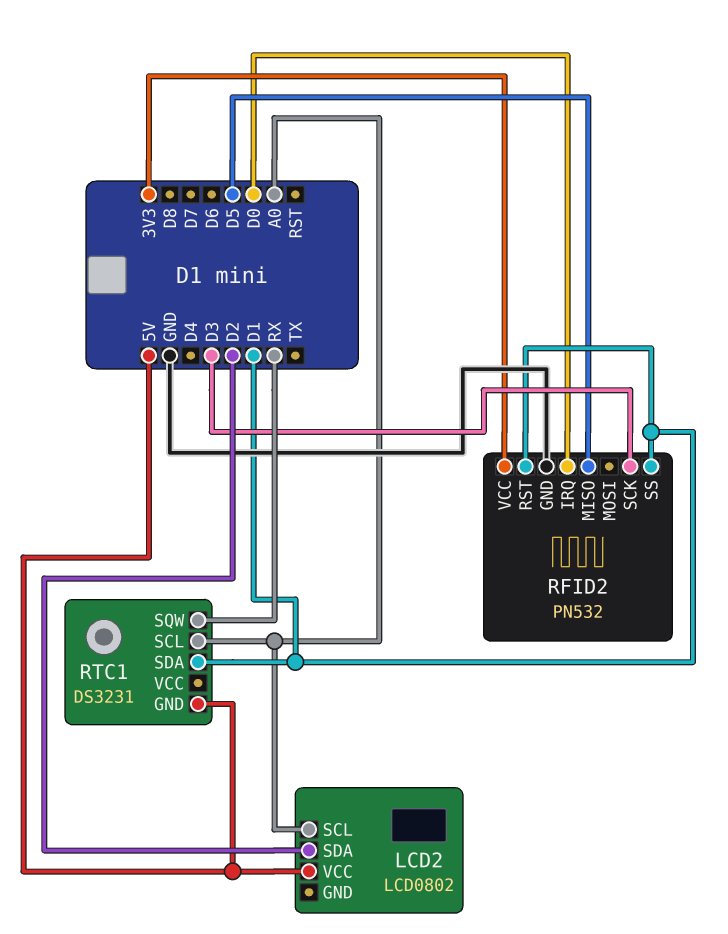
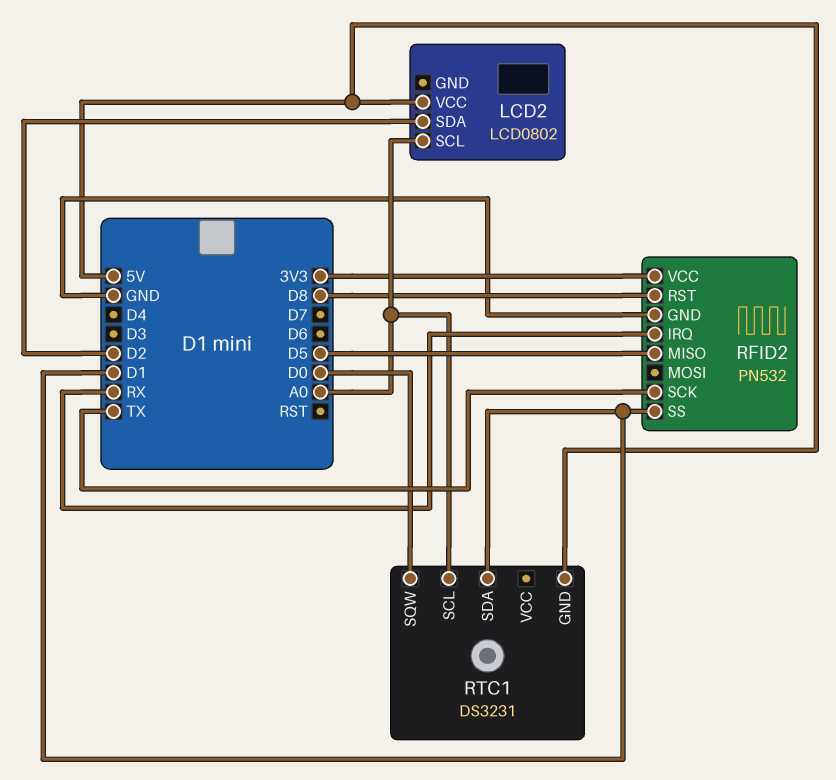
RFID2 pin IRQ: D0 -> RX
RFID2 pin RST: D1 -> D8
RFID2 pin SCK: D3 -> TX
RTC1 pin SQW: RX -> D0

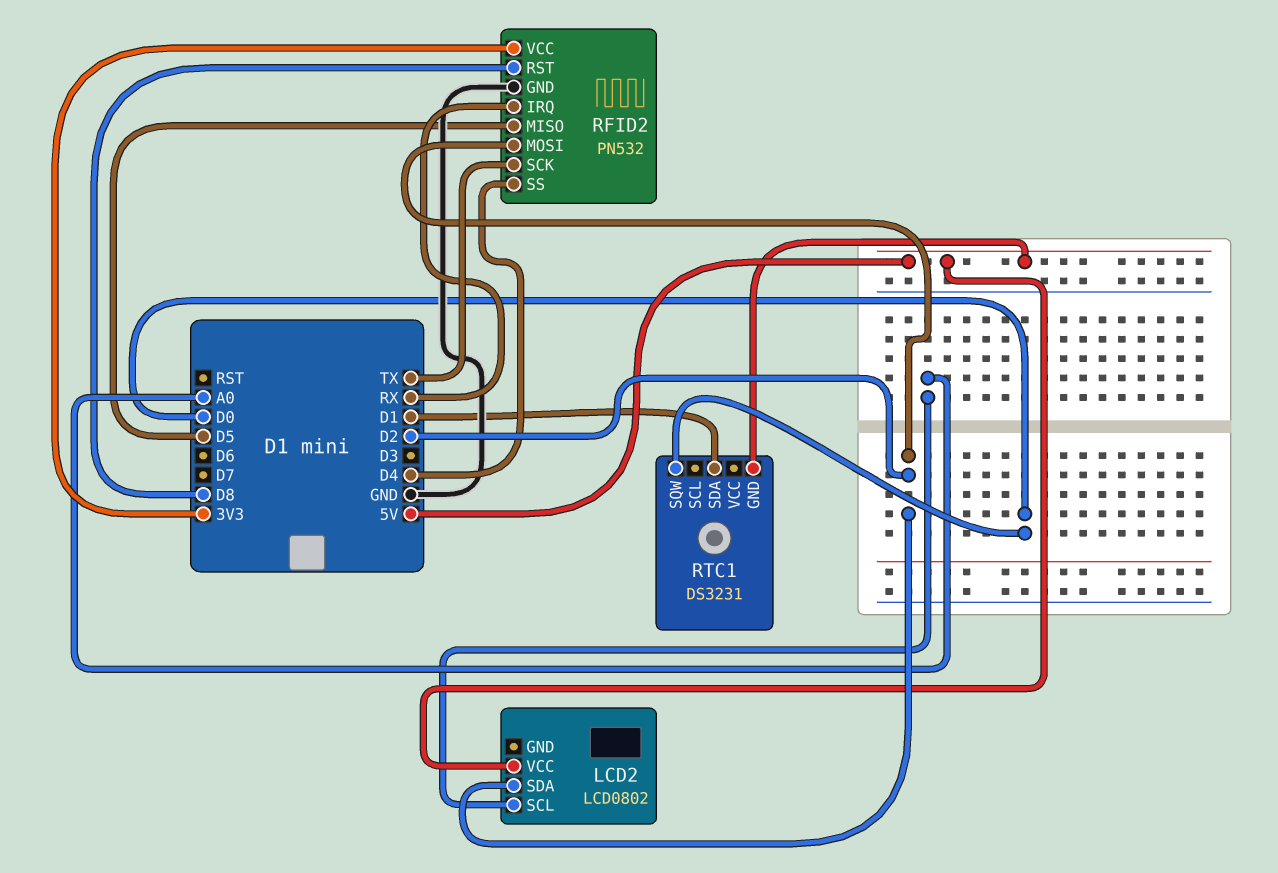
RFID2 pin MOSI: none -> D2
RFID2 pin SS: D1 -> D4
RTC1 pin SCL: A0 -> none

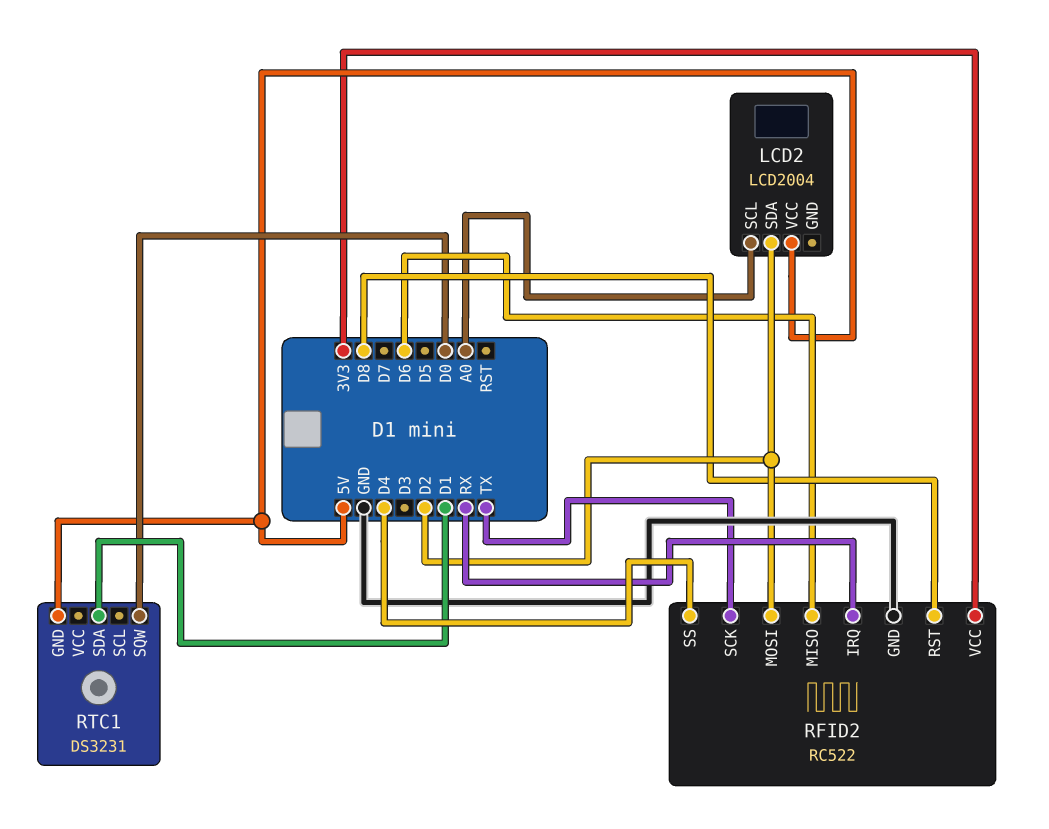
LCD2: LCD0802 -> LCD2004
RFID2: PN532 -> RC522
RFID2 pin MISO: D5 -> D6

